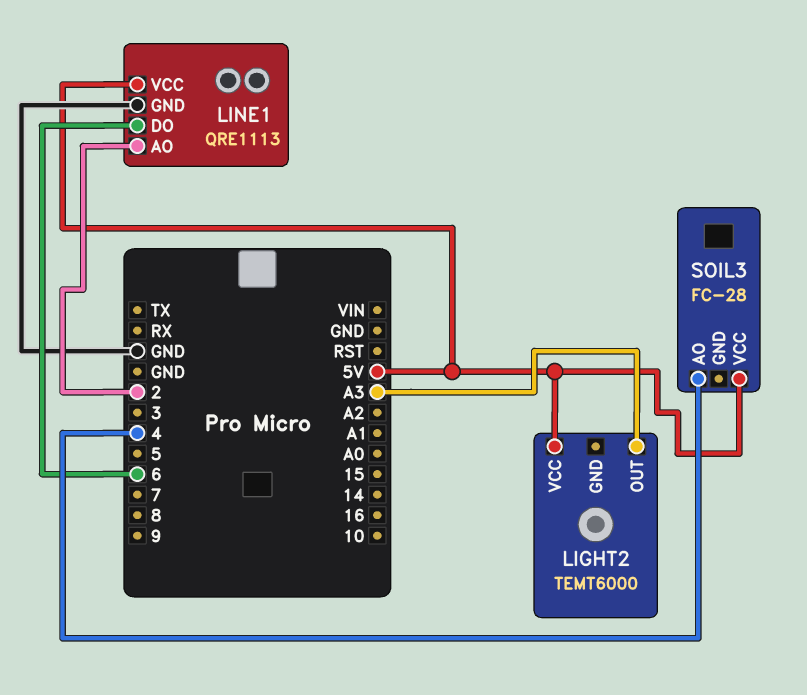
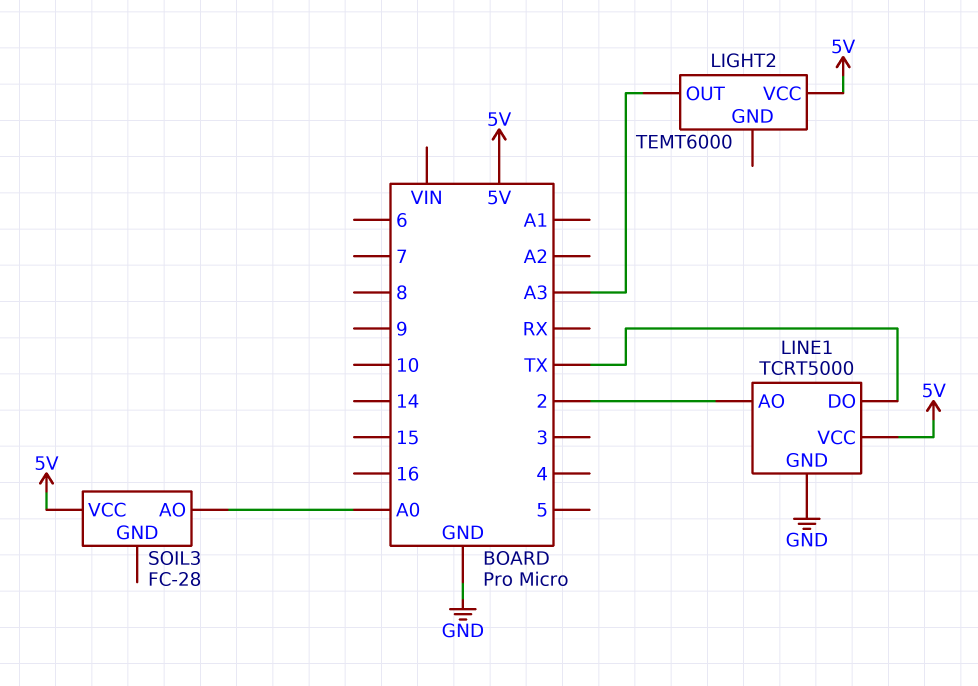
LINE1: QRE1113 -> TCRT5000
LINE1 pin DO: 6 -> TX
SOIL3 pin AO: 4 -> A0

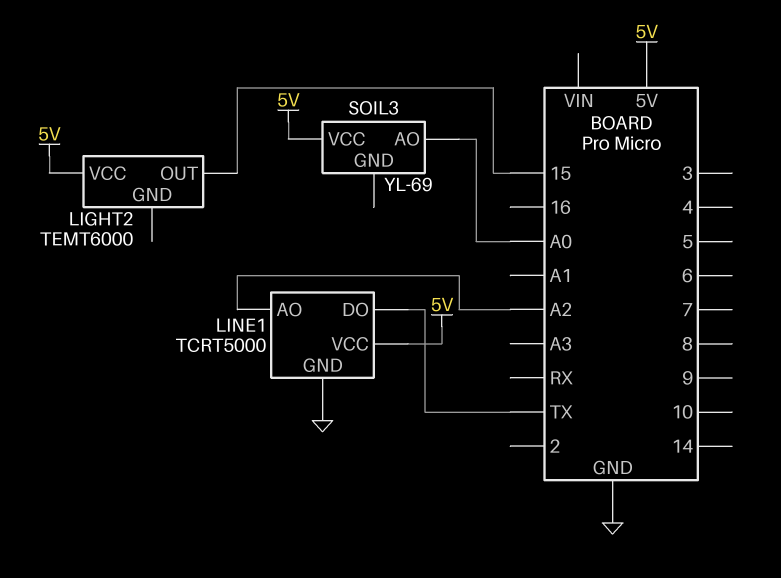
LIGHT2 pin OUT: A3 -> 15
LINE1 pin AO: 2 -> A2
SOIL3: FC-28 -> YL-69

